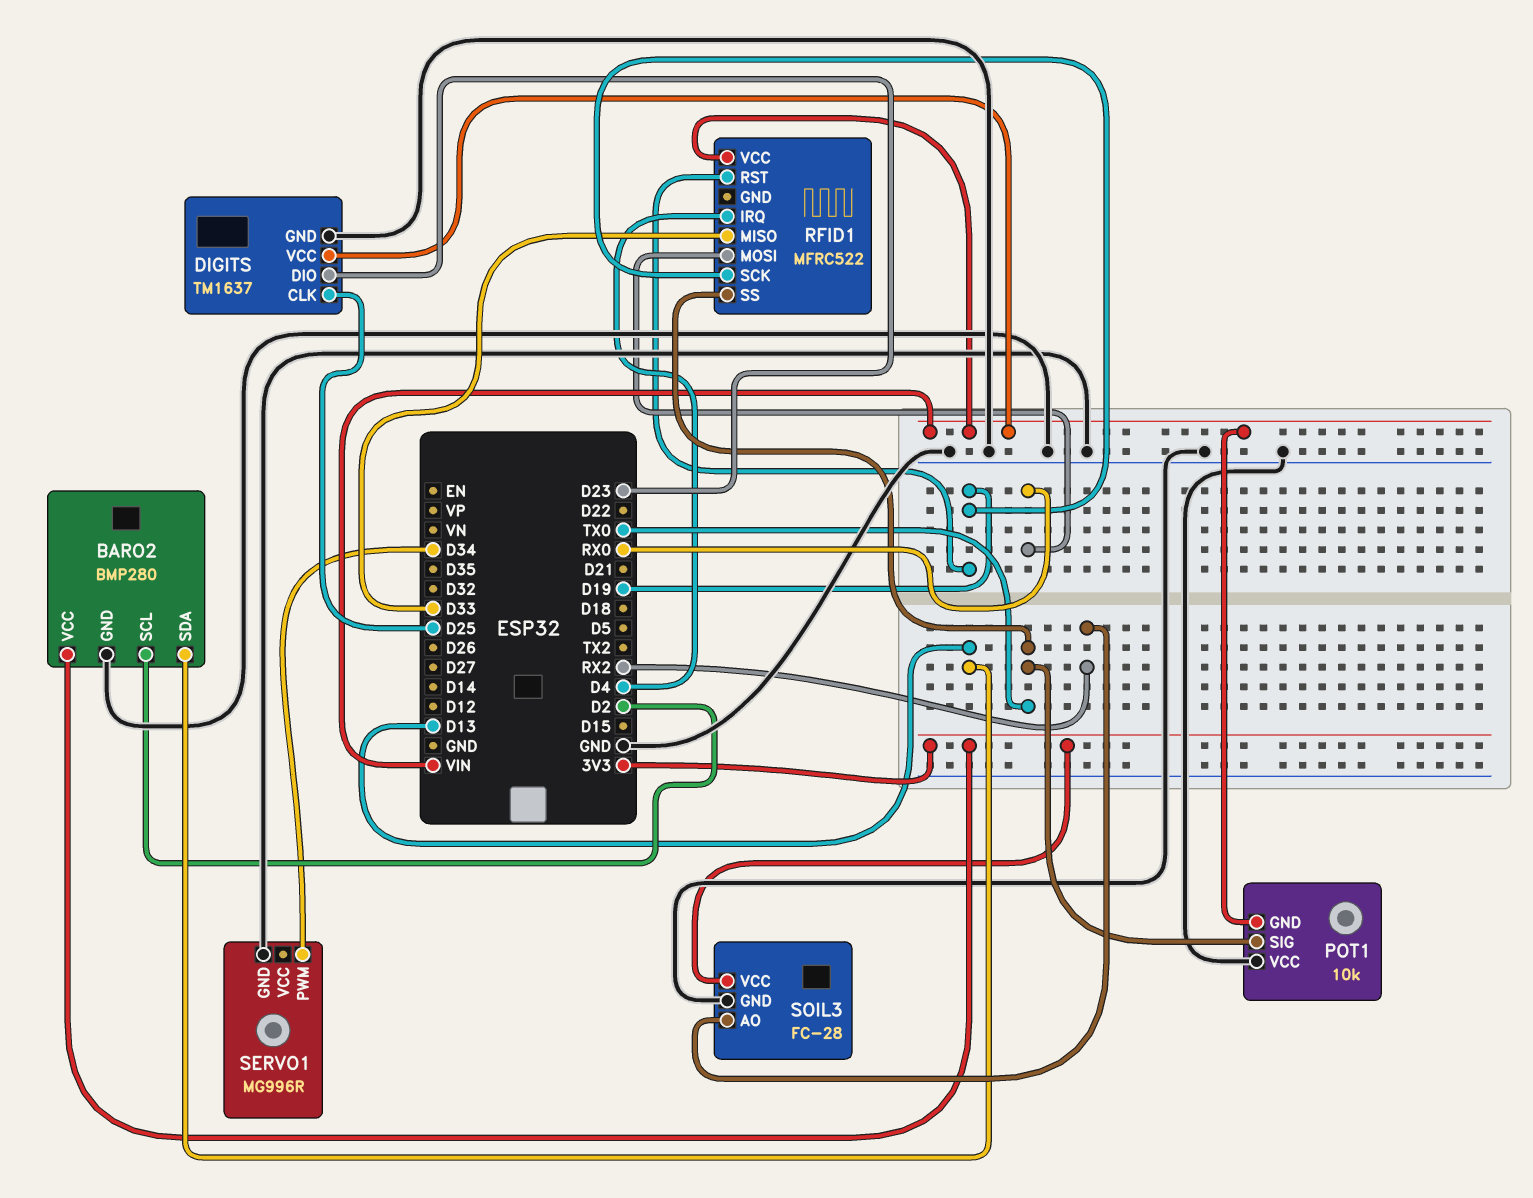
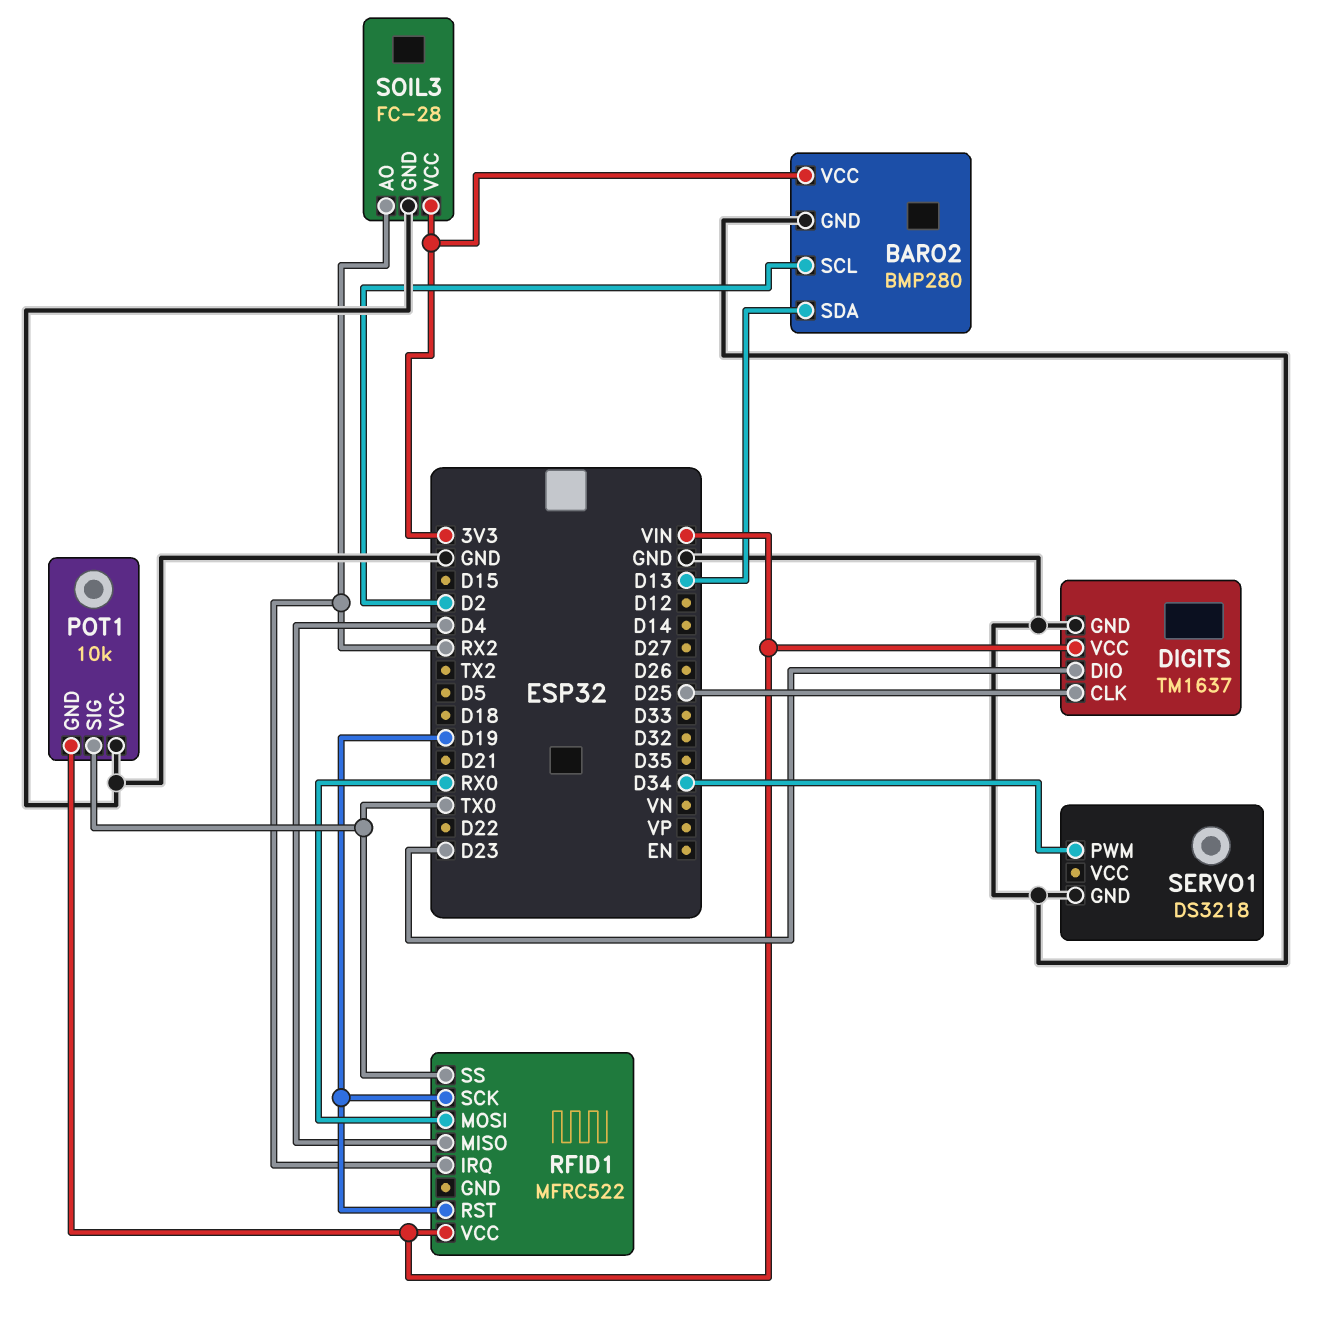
RFID1 pin IRQ: D4 -> RX2
RFID1 pin MISO: D33 -> D4
SERVO1: MG996R -> DS3218

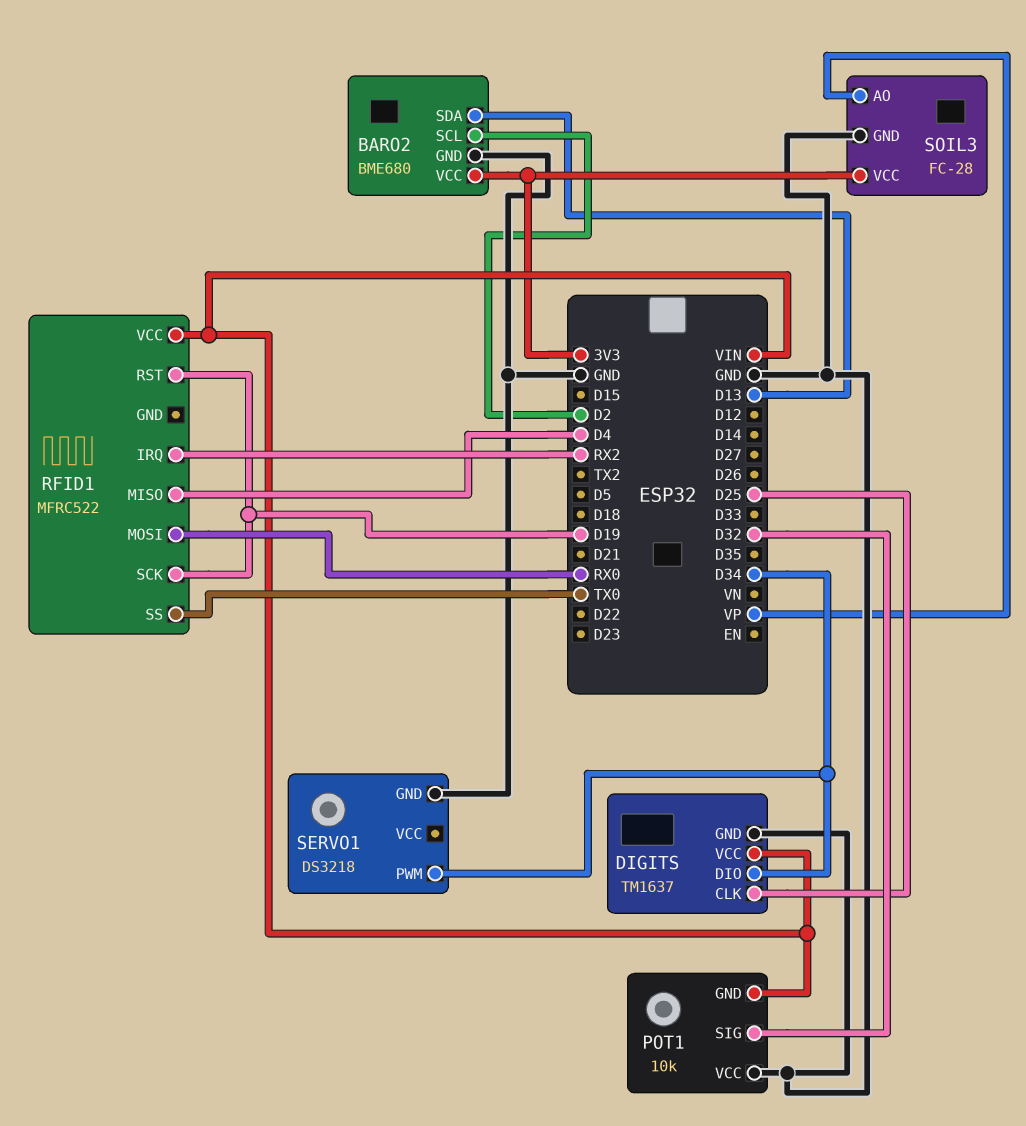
BARO2: BMP280 -> BME680
DIGITS pin DIO: D23 -> D34
POT1 pin SIG: TX0 -> D32
SOIL3 pin AO: RX2 -> VP

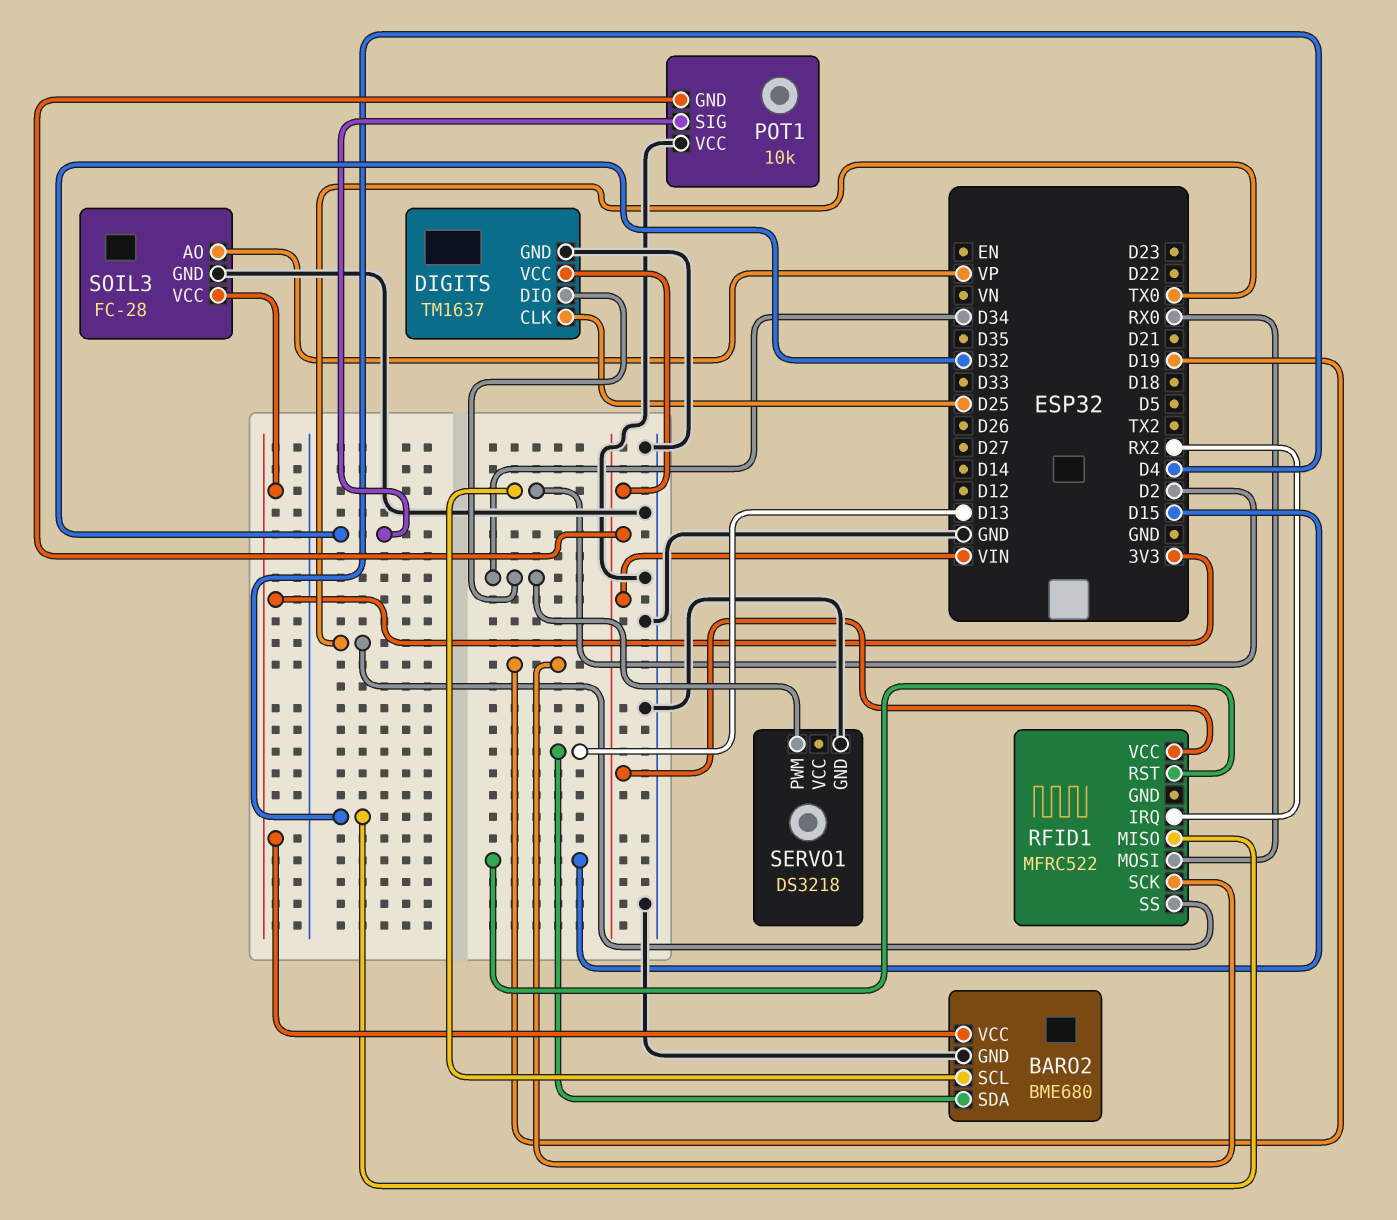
RFID1 pin RST: D19 -> D15

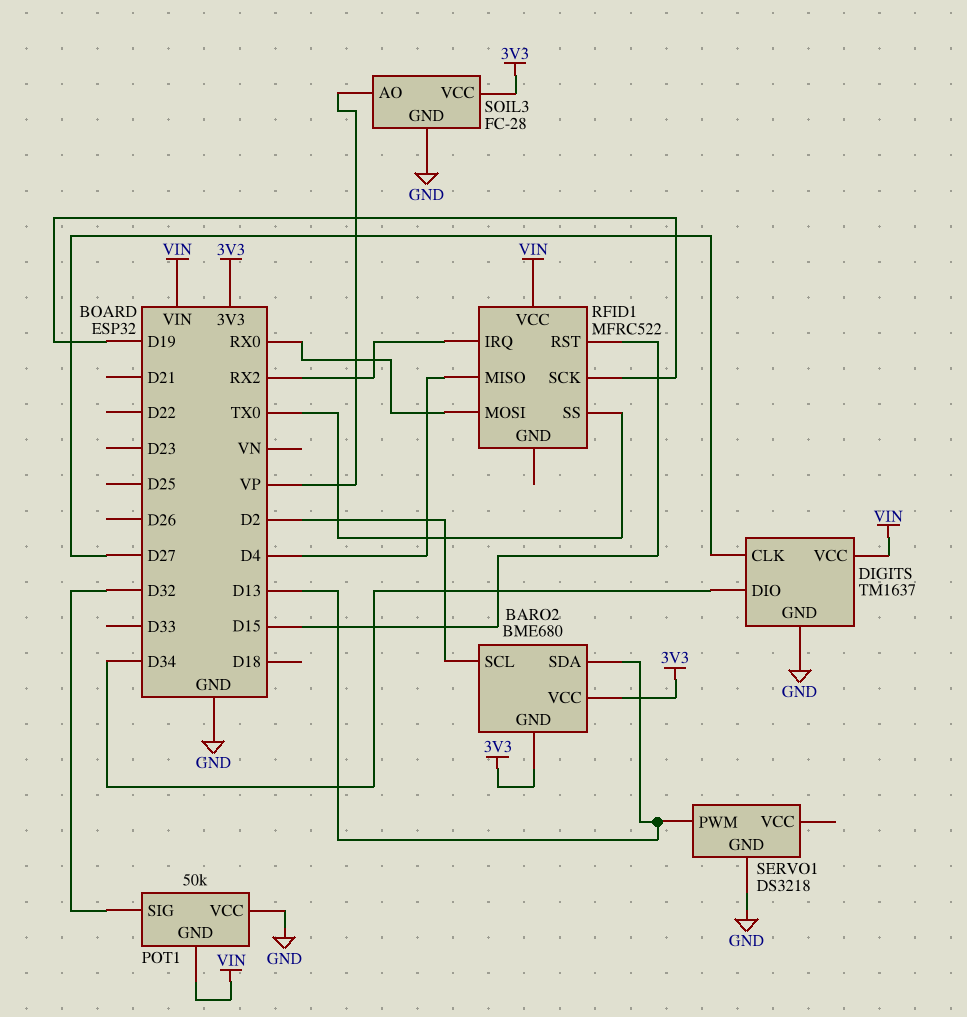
BARO2 pin GND: GND -> 3V3
DIGITS pin CLK: D25 -> D27
POT1: 10k -> 50k
SERVO1 pin PWM: D34 -> D13

